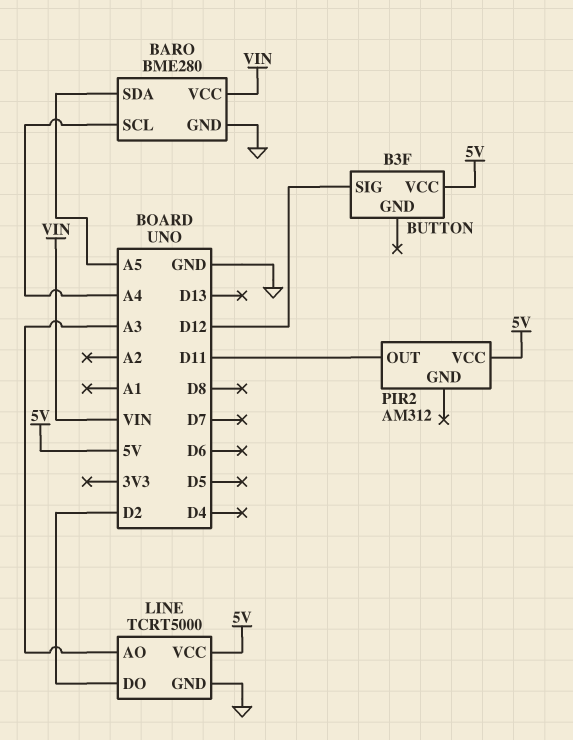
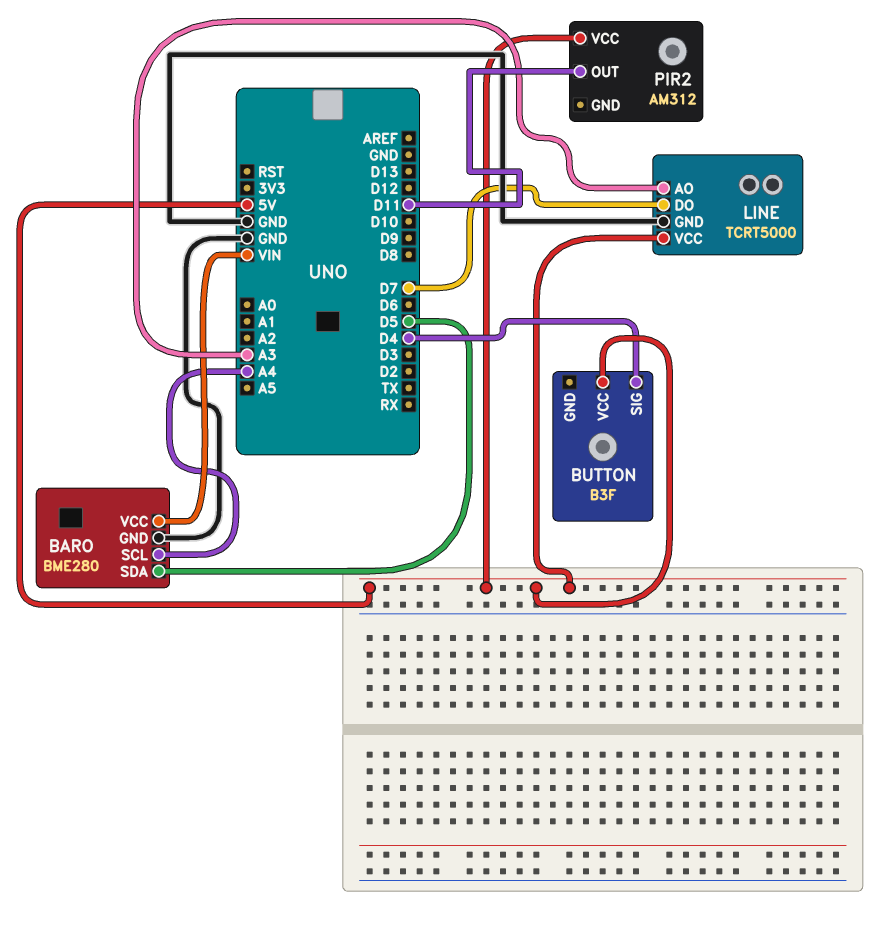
BARO pin SDA: A5 -> D5
BUTTON pin SIG: D12 -> D4
LINE pin DO: D2 -> D7

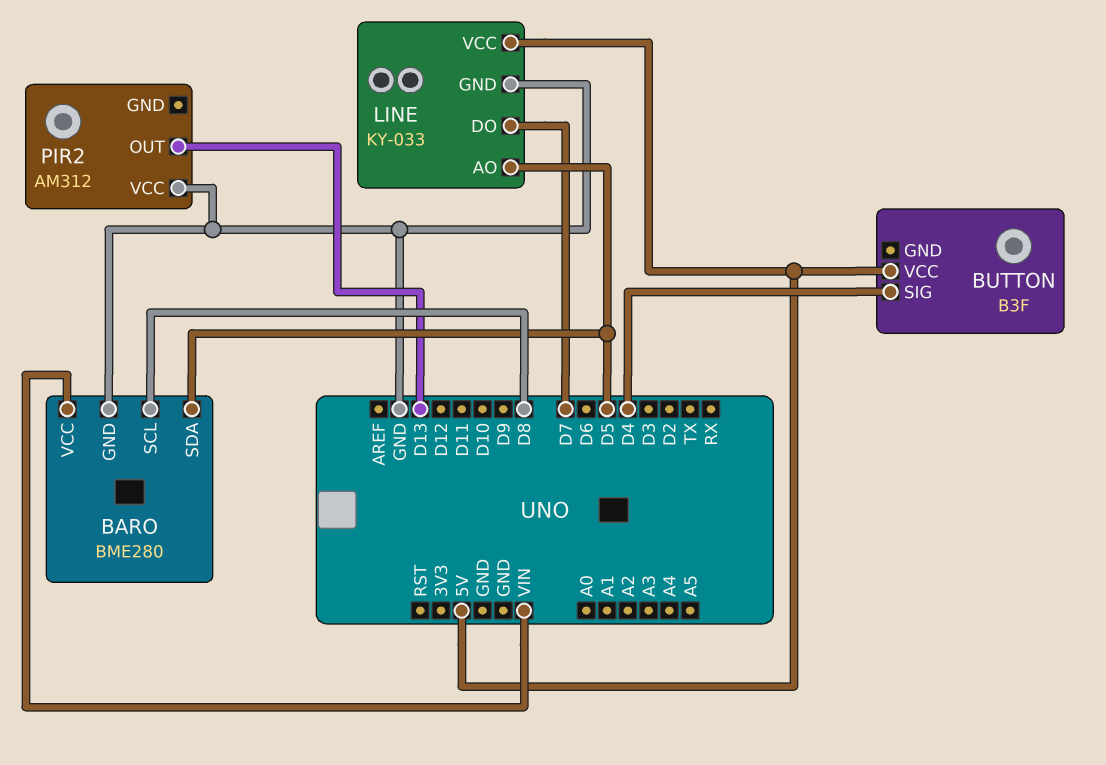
BARO pin SCL: A4 -> D8
LINE: TCRT5000 -> KY-033
LINE pin AO: A3 -> D5
PIR2 pin OUT: D11 -> D13
PIR2 pin VCC: 5V -> GND

